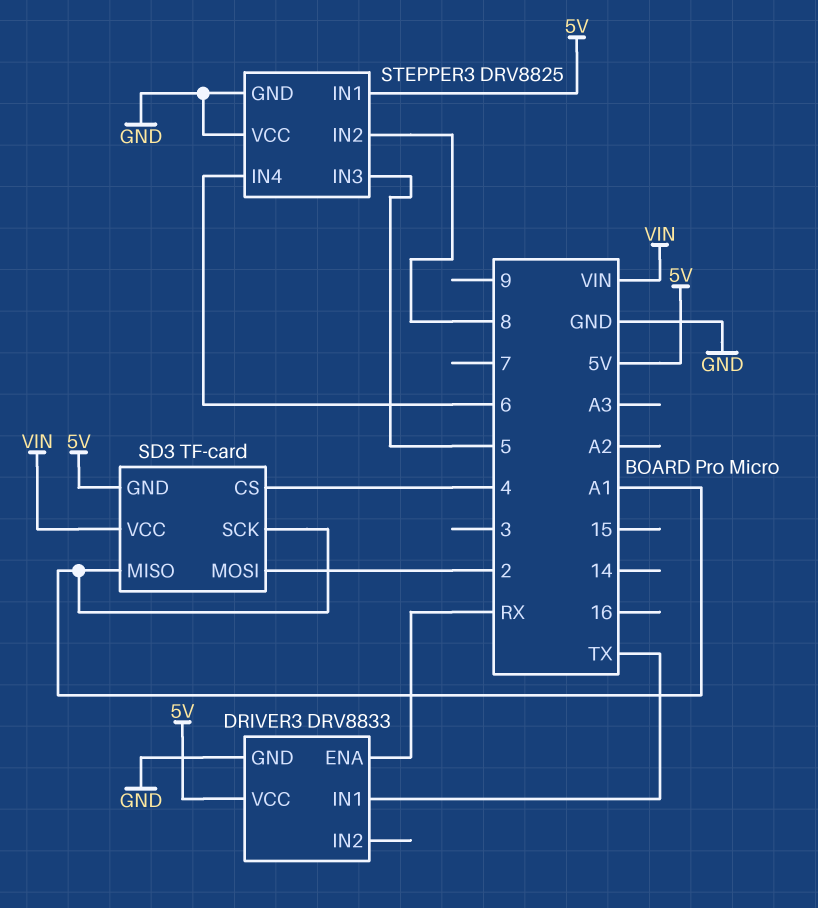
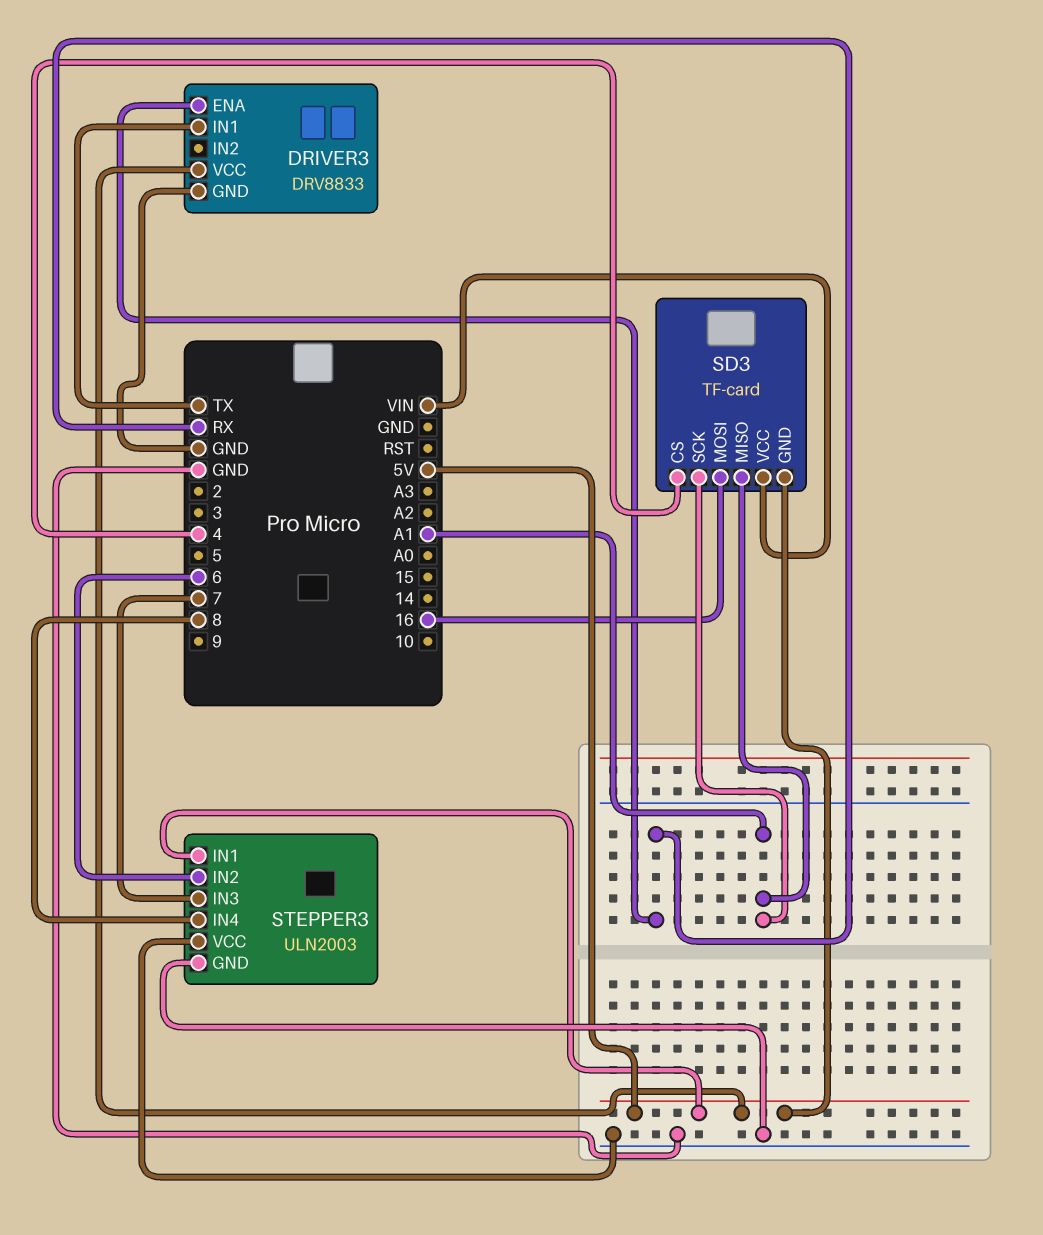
SD3 pin MOSI: 2 -> 16
STEPPER3: DRV8825 -> ULN2003
STEPPER3 pin IN2: 8 -> 6
STEPPER3 pin IN3: 5 -> 7
STEPPER3 pin IN4: 6 -> 8

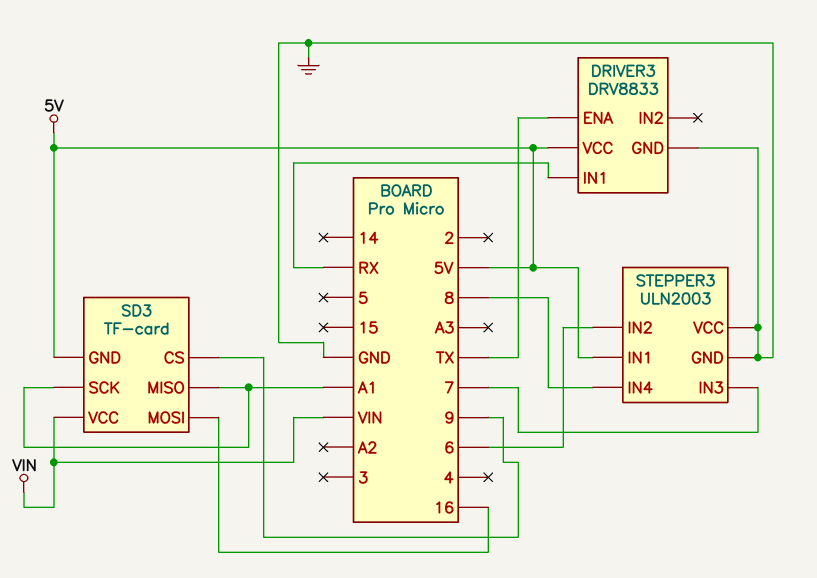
DRIVER3 pin ENA: RX -> TX
DRIVER3 pin IN1: TX -> RX
SD3 pin CS: 4 -> 9

